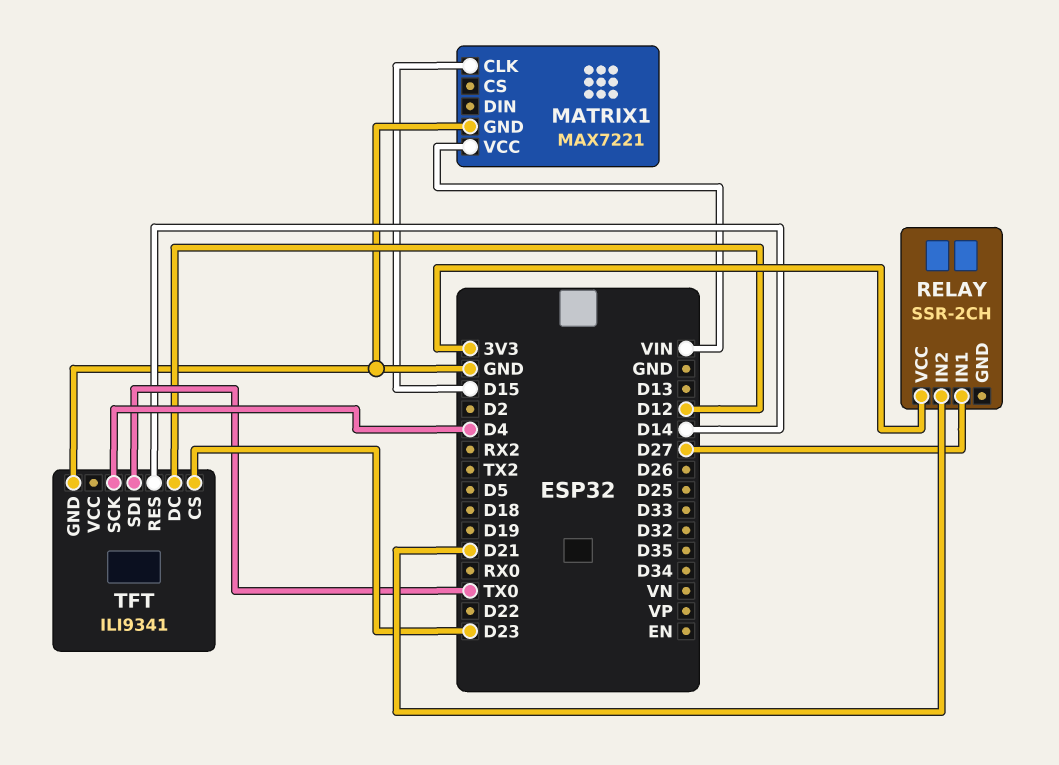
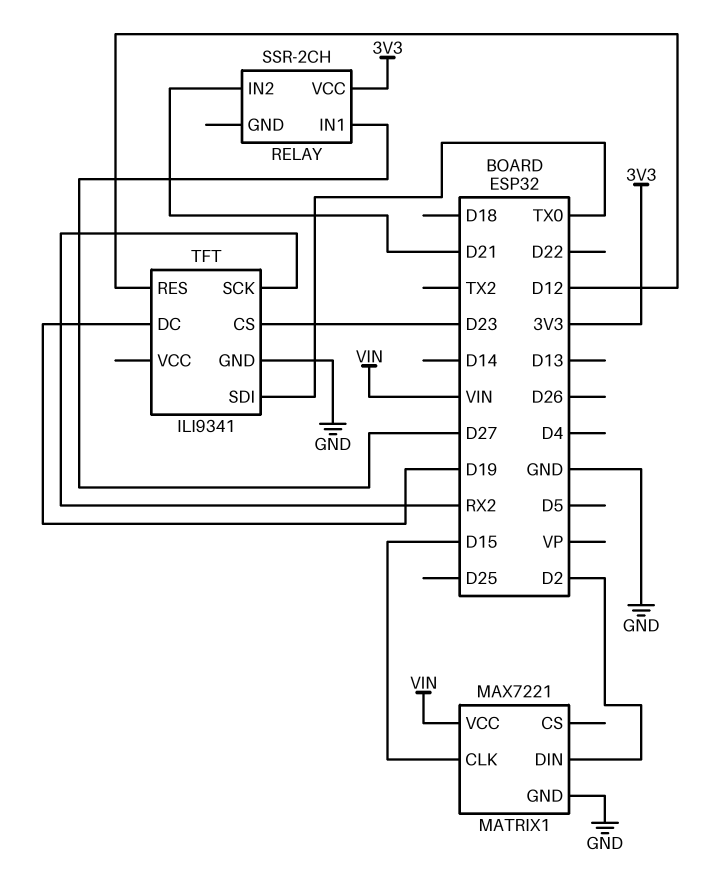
MATRIX1 pin DIN: none -> D2
TFT pin DC: D12 -> D19
TFT pin RES: D14 -> D12
TFT pin SCK: D4 -> RX2

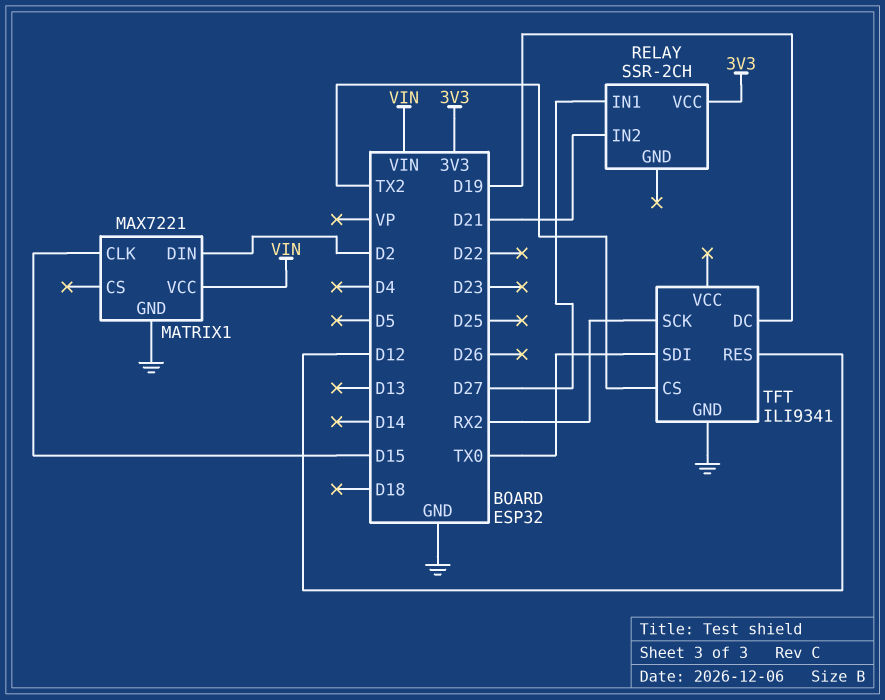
TFT pin CS: D23 -> TX2

